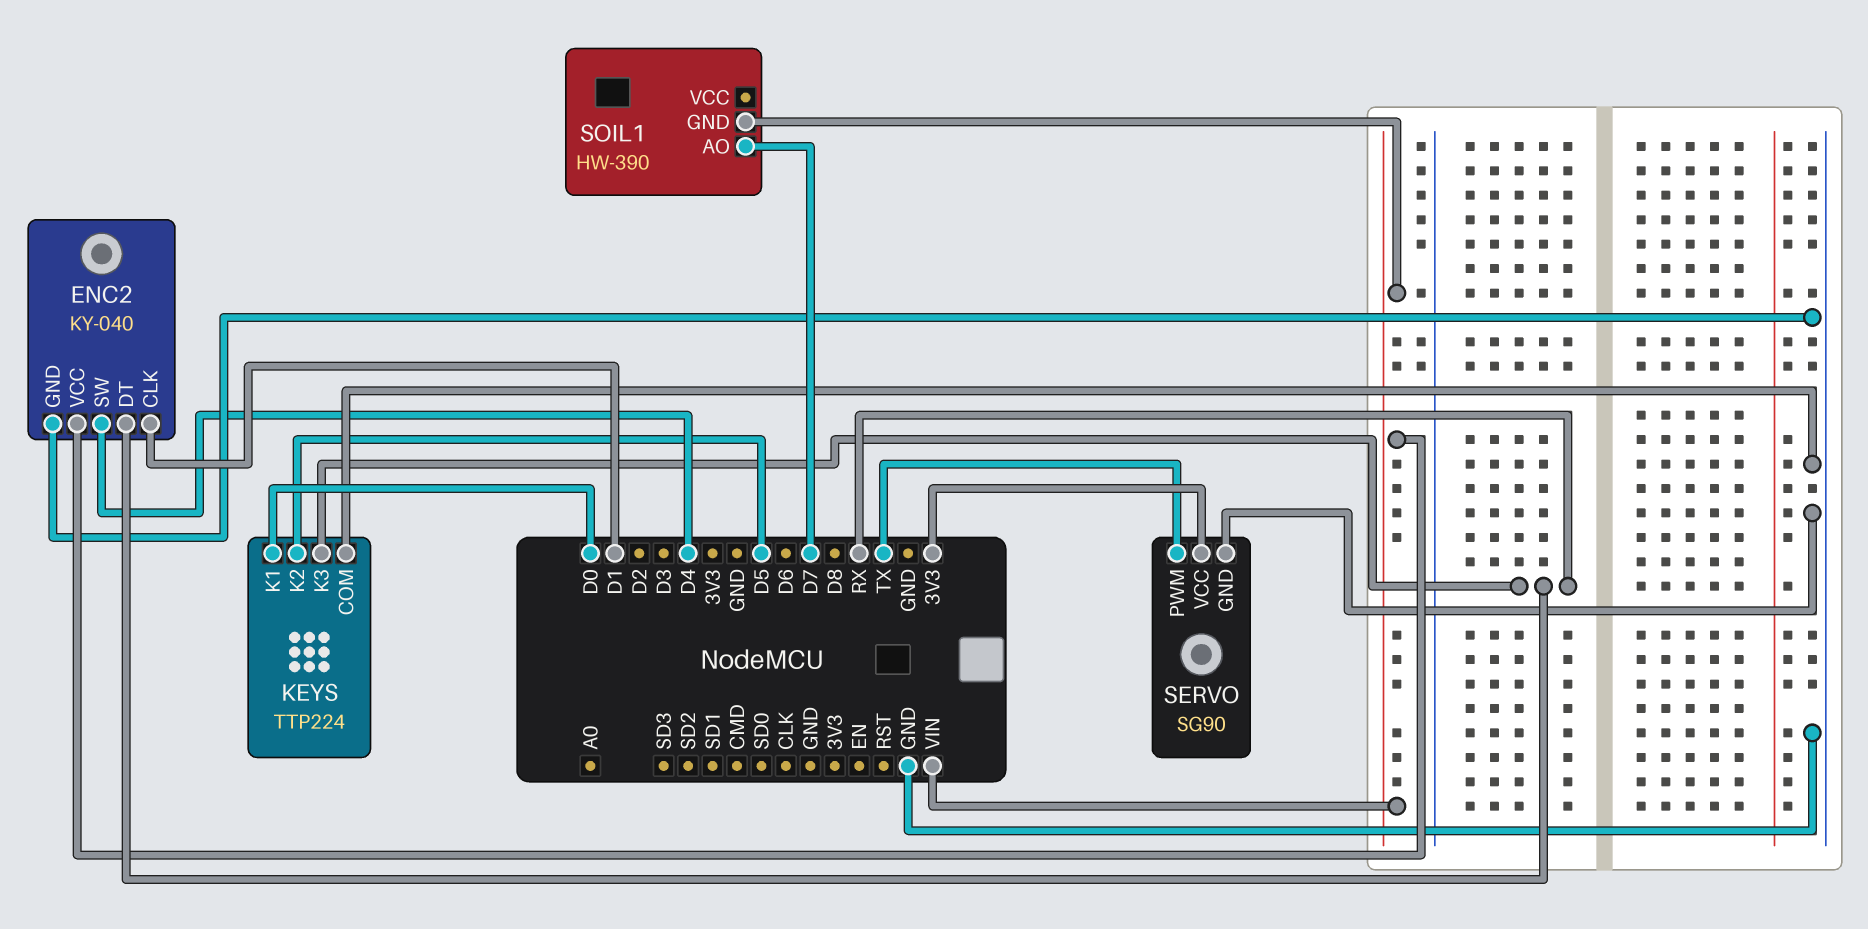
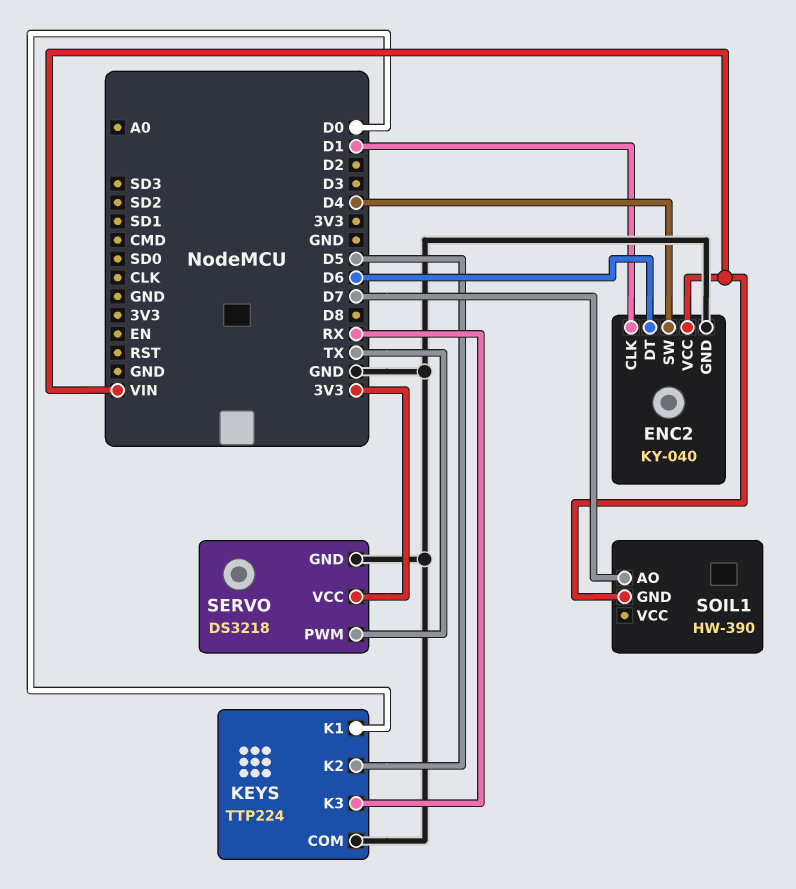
ENC2 pin DT: RX -> D6
SERVO: SG90 -> DS3218

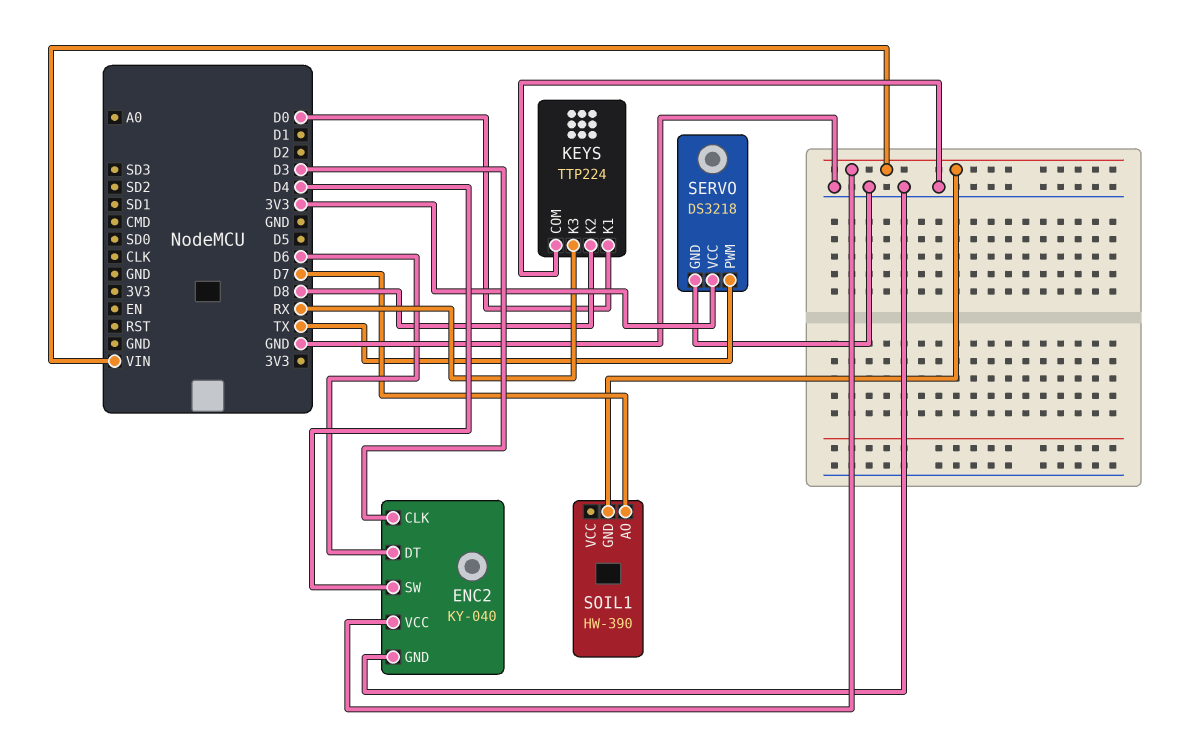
ENC2 pin CLK: D1 -> D3
KEYS pin K2: D5 -> D8

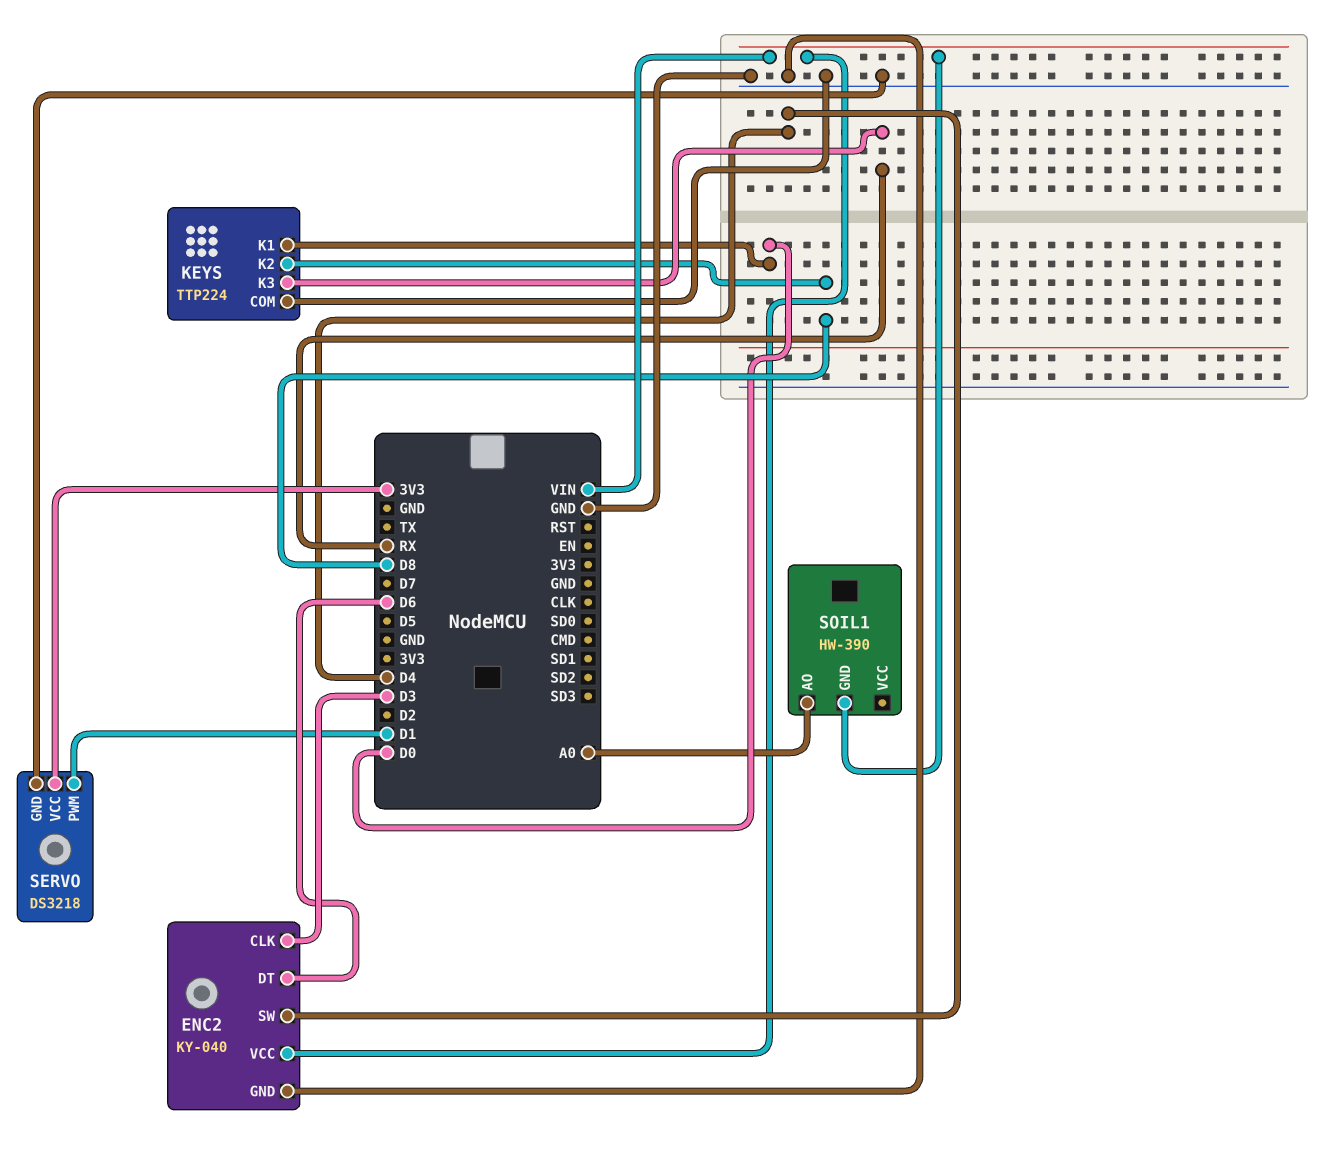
SERVO pin PWM: TX -> D1
SOIL1 pin AO: D7 -> A0

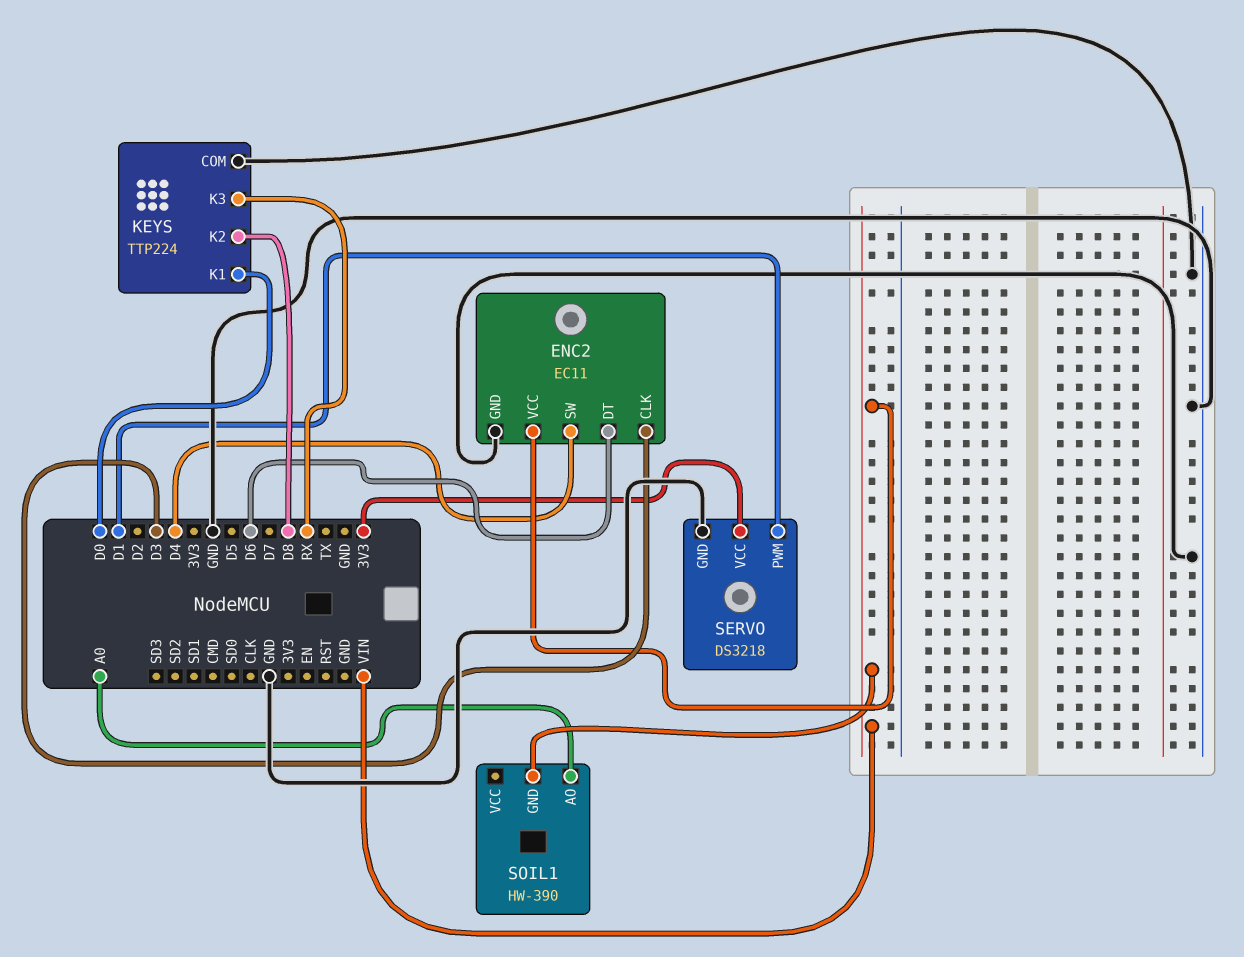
ENC2: KY-040 -> EC11

